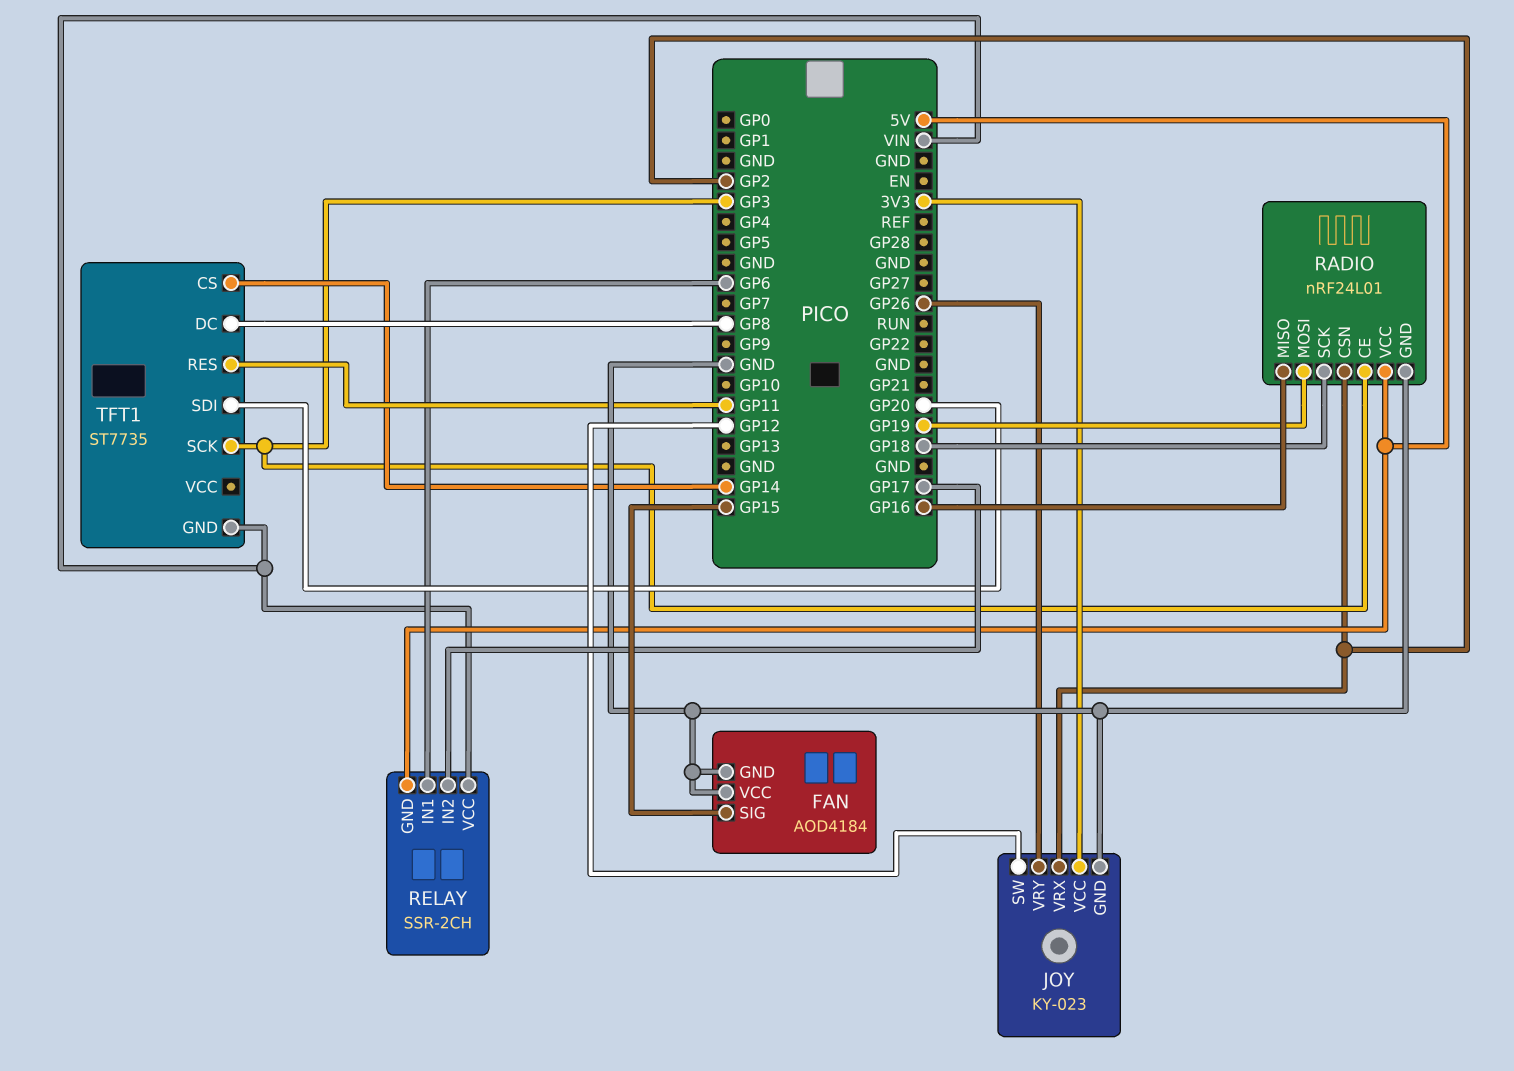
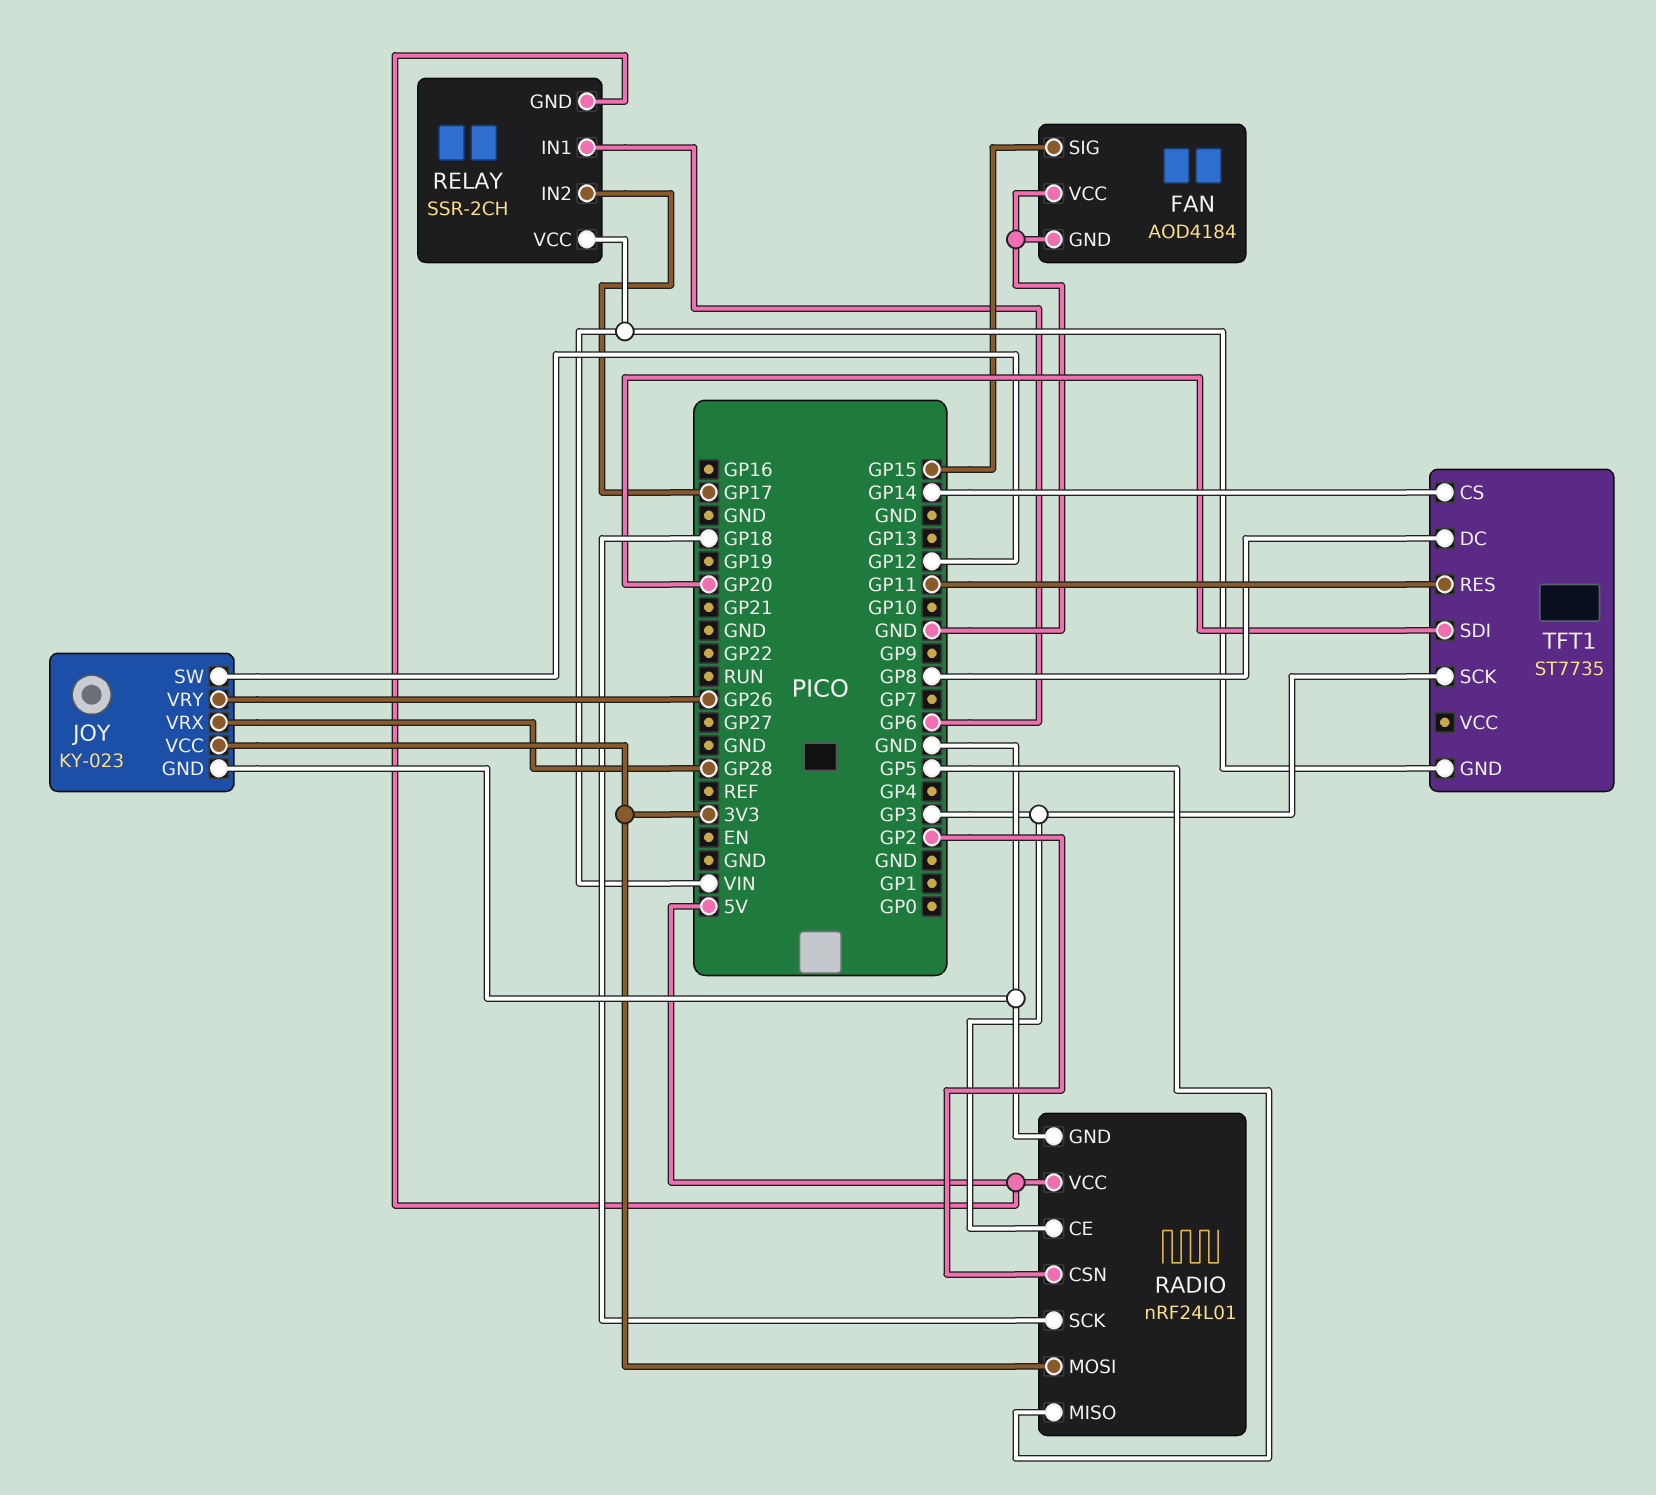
JOY pin VRX: GP2 -> GP28
RADIO pin MISO: GP16 -> GP5
RADIO pin MOSI: GP19 -> 3V3

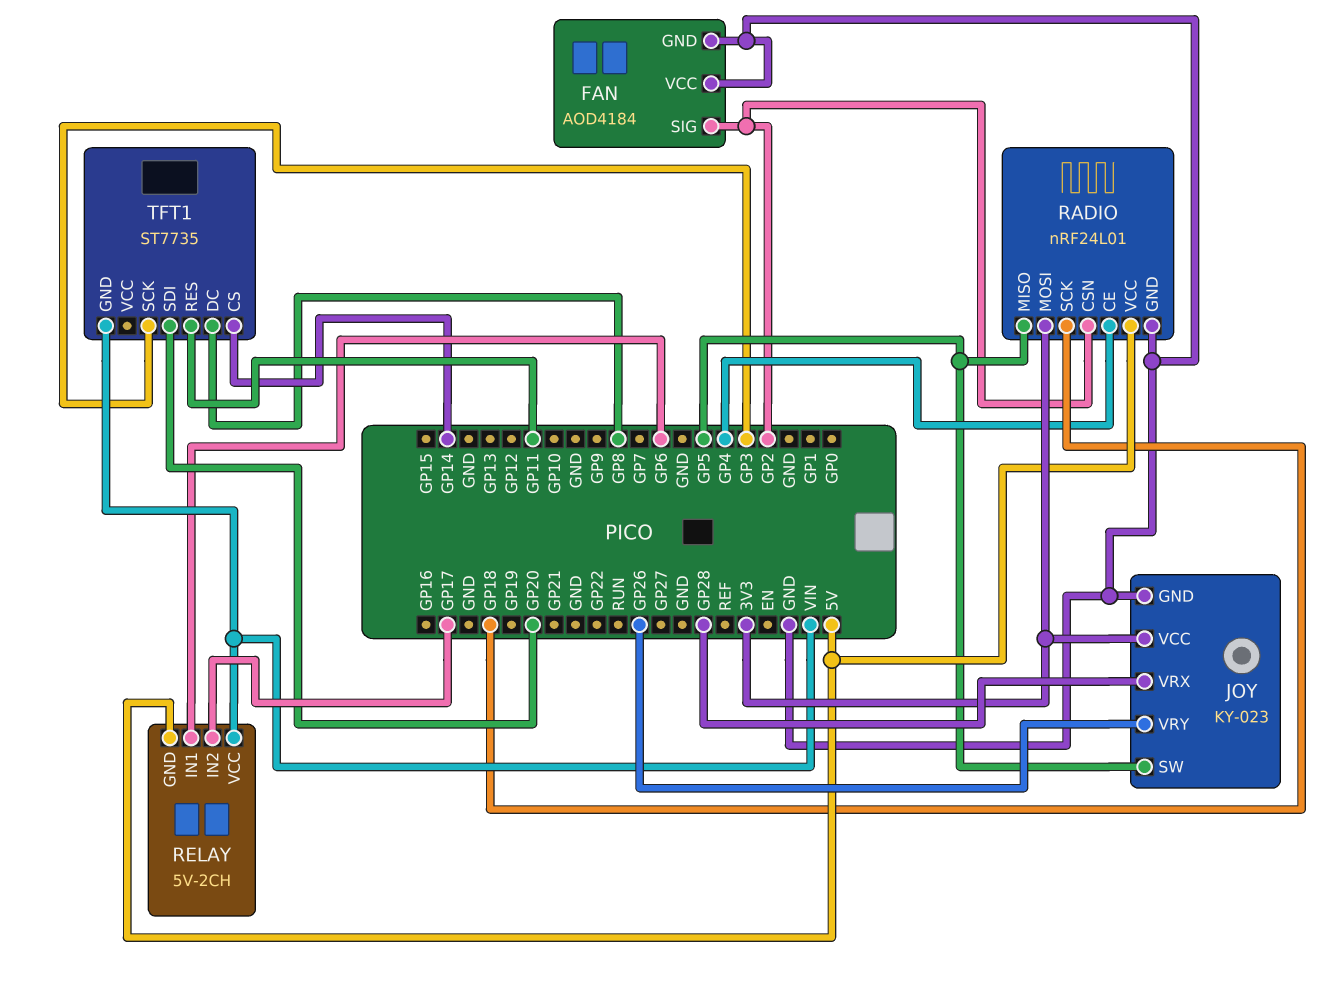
FAN pin SIG: GP15 -> GP2
JOY pin SW: GP12 -> GP5
RADIO pin CE: GP3 -> GP4
RELAY: SSR-2CH -> 5V-2CH

